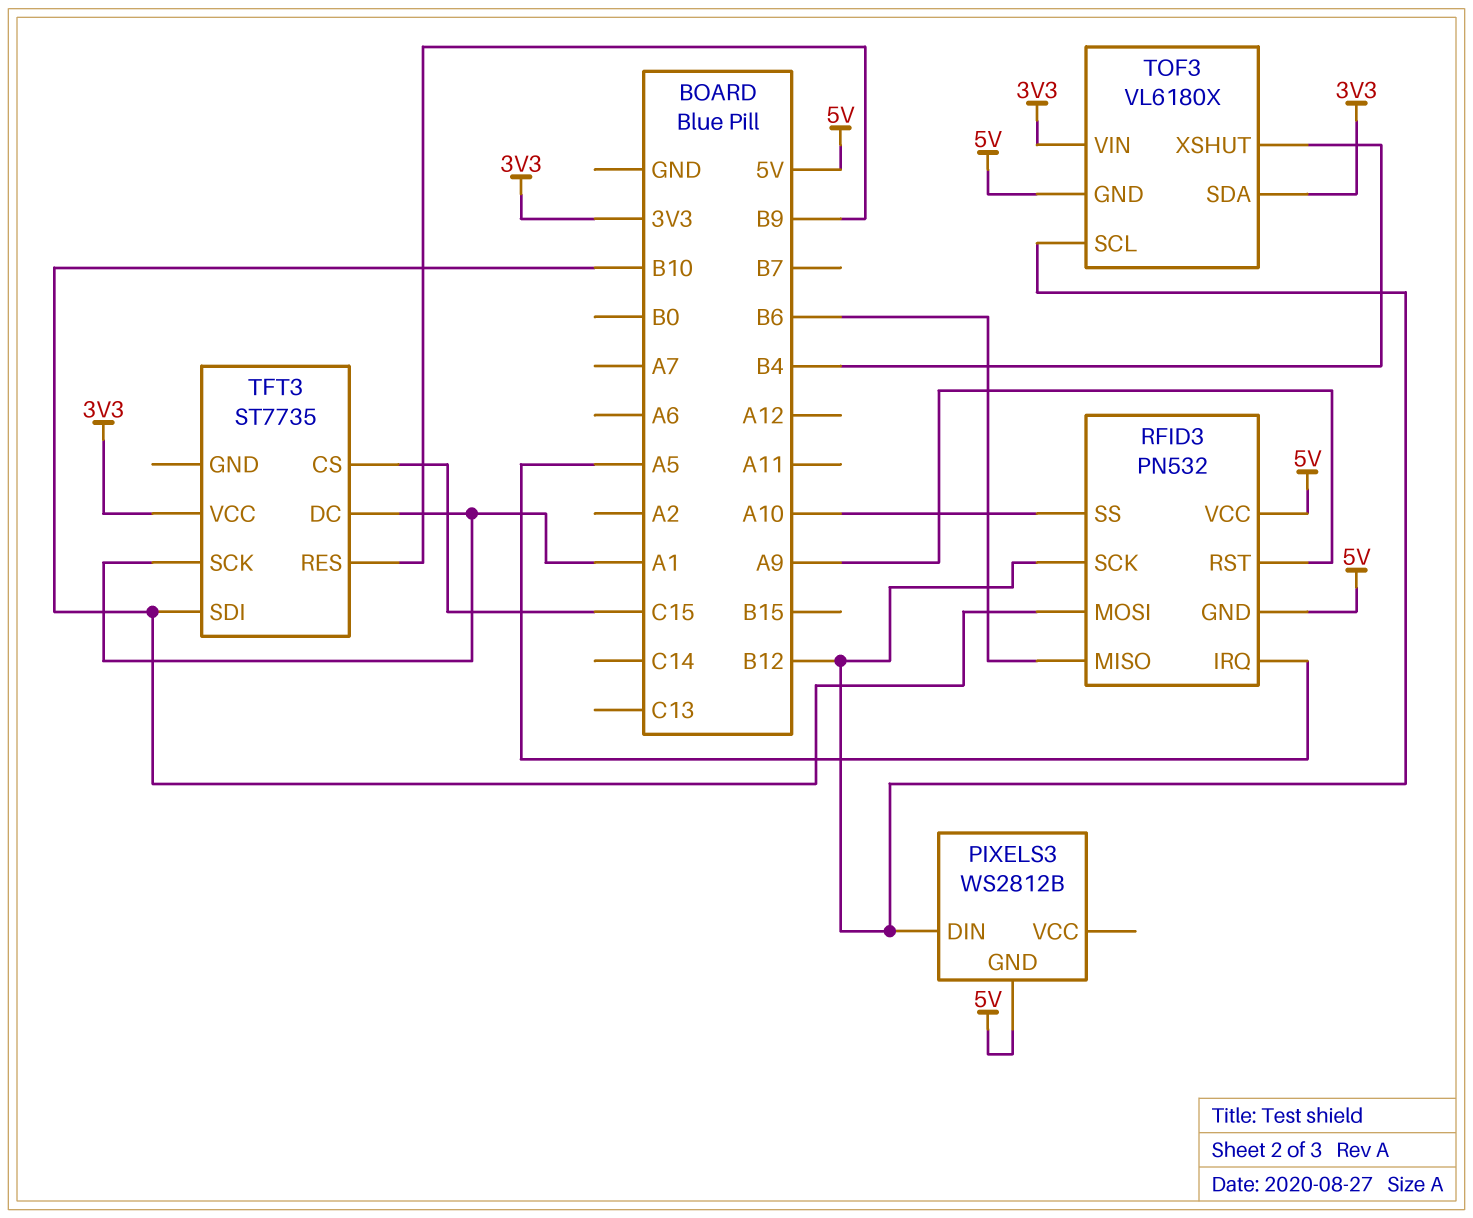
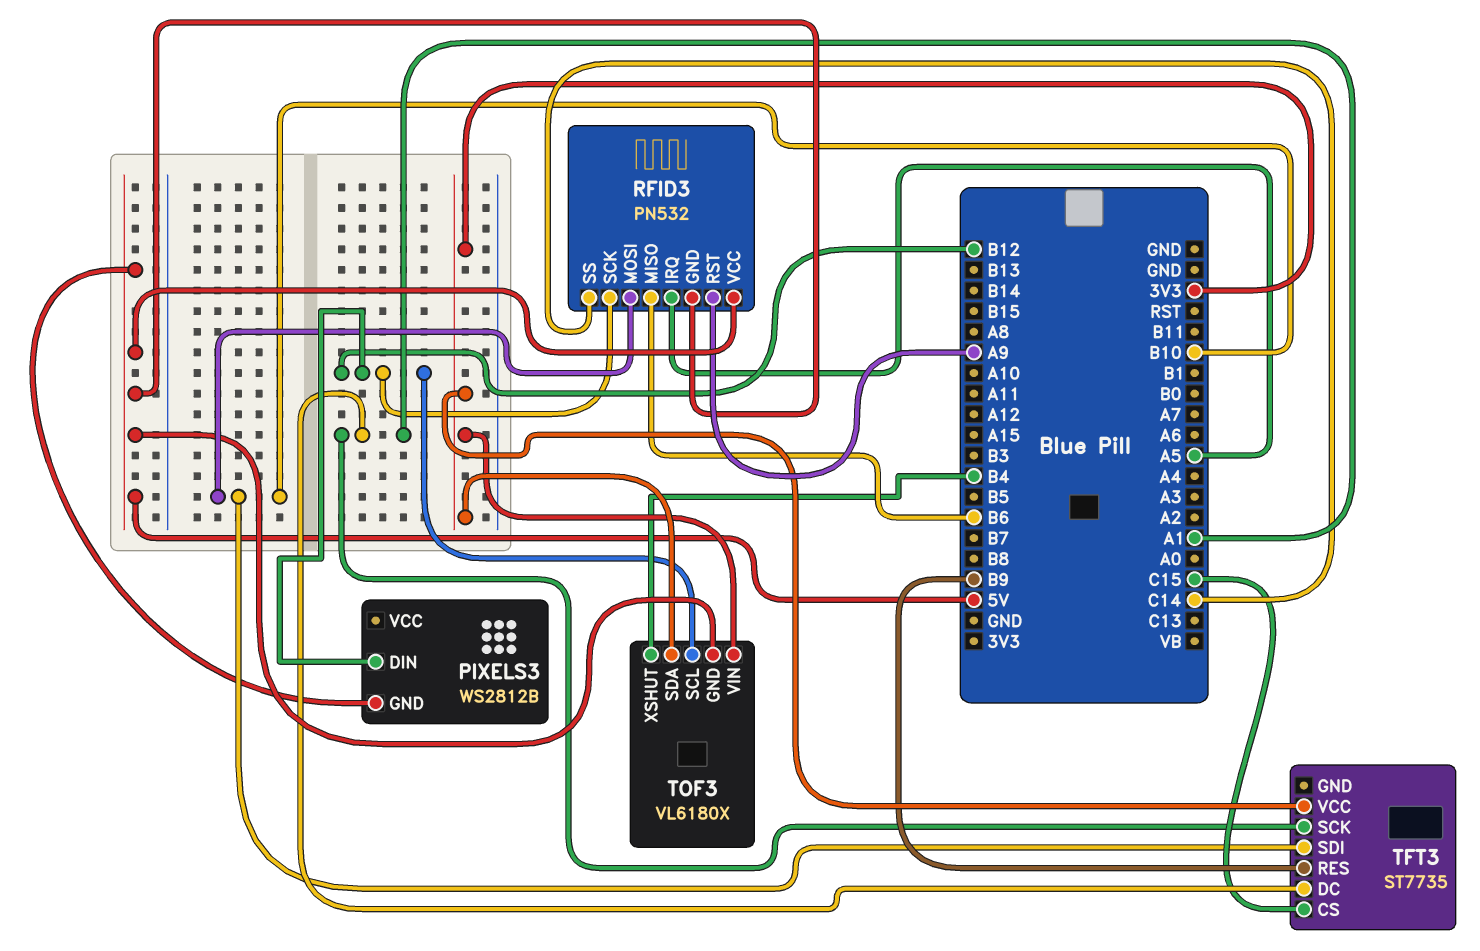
RFID3 pin SS: A10 -> C14

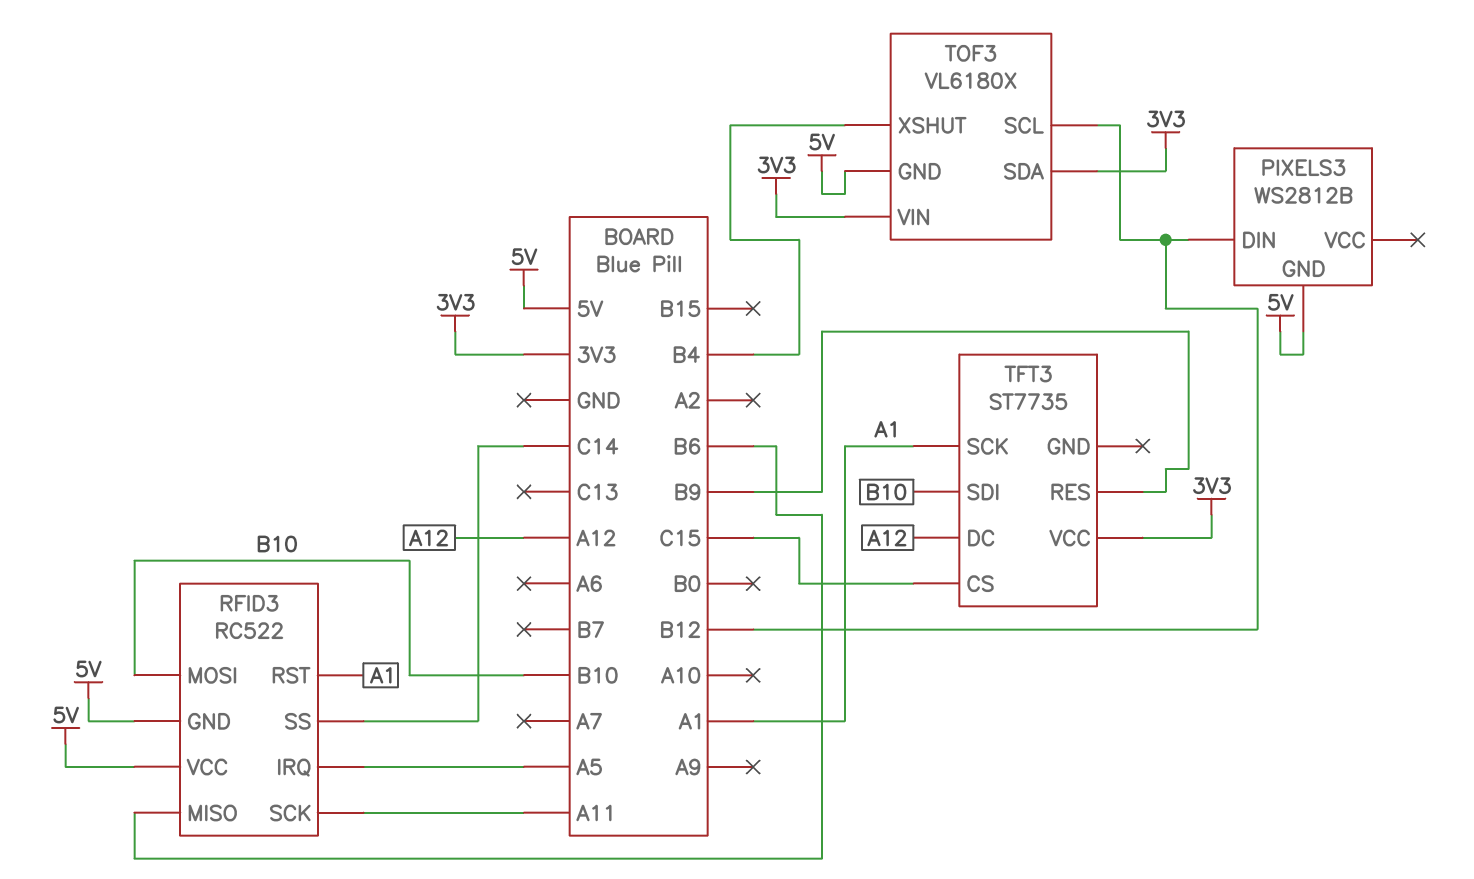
RFID3: PN532 -> RC522
RFID3 pin RST: A9 -> A1
RFID3 pin SCK: B12 -> A11
TFT3 pin DC: A1 -> A12

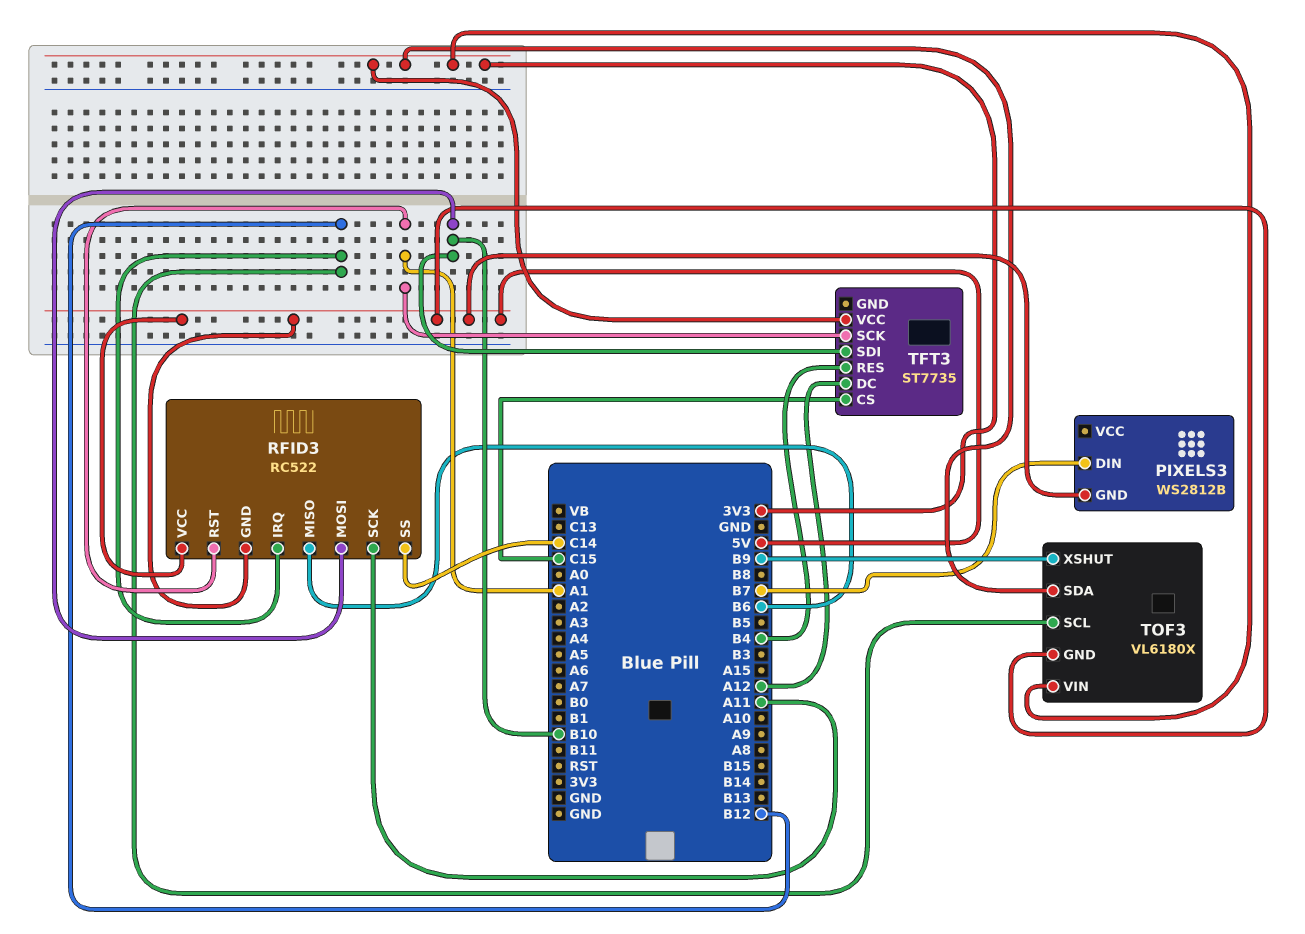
PIXELS3 pin DIN: B12 -> B7
RFID3 pin IRQ: A5 -> B12
TFT3 pin RES: B9 -> B4
TOF3 pin XSHUT: B4 -> B9

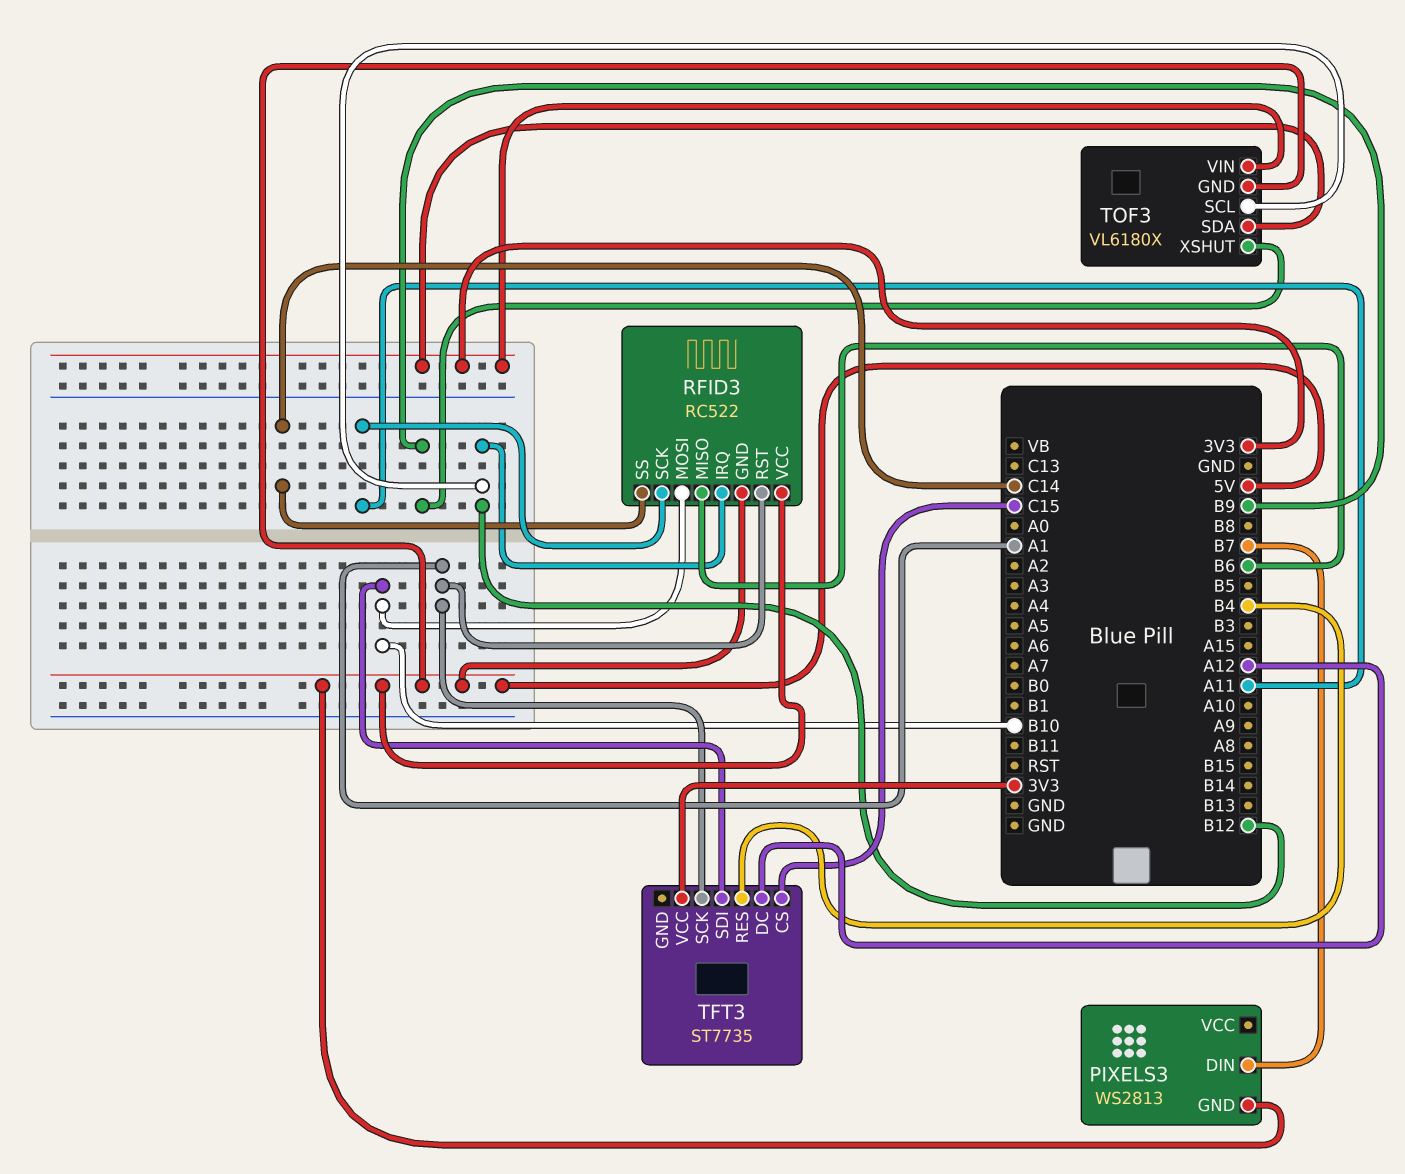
PIXELS3: WS2812B -> WS2813

